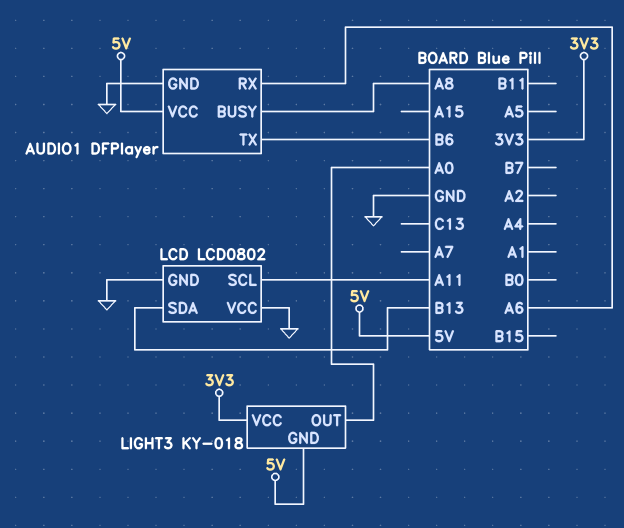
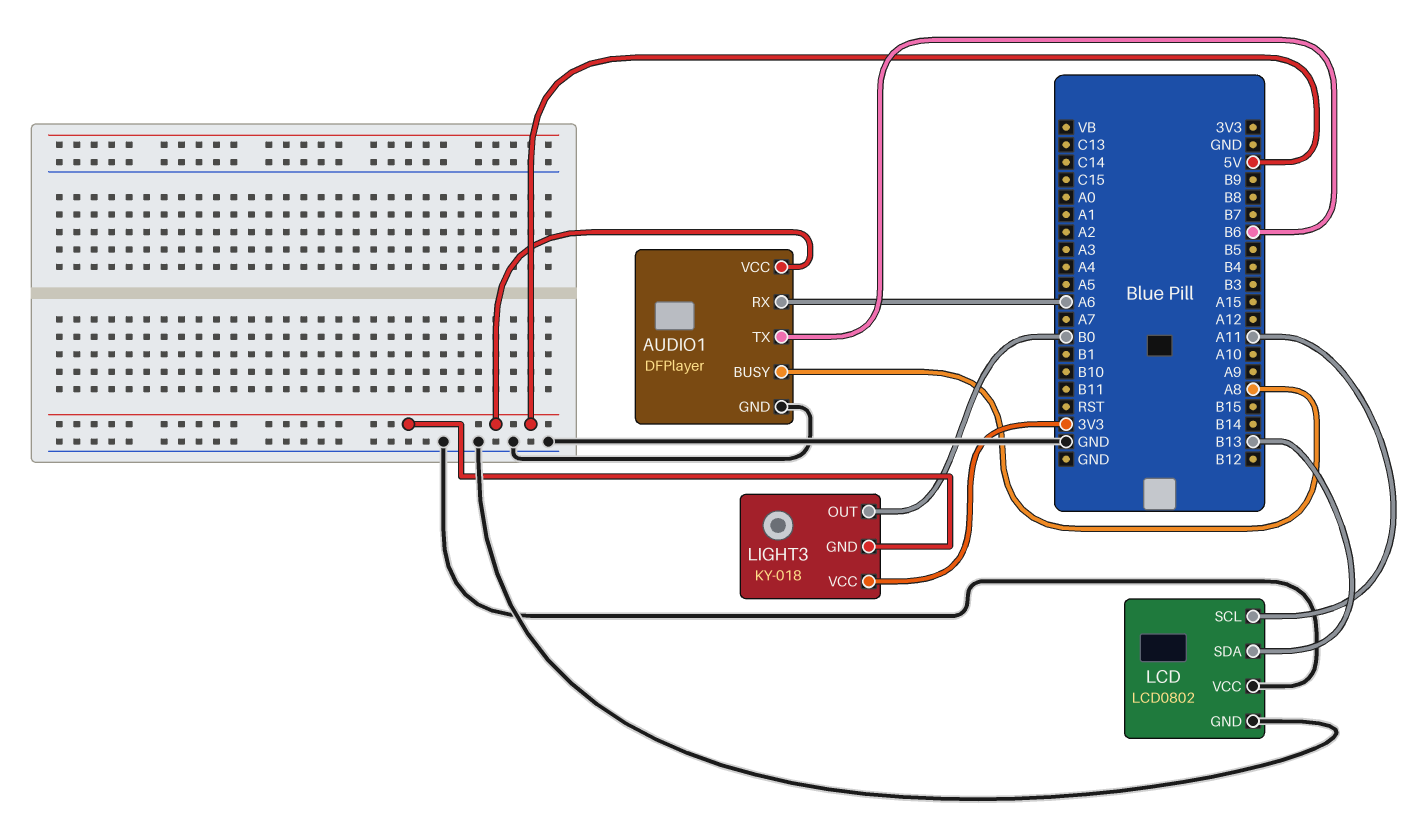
LIGHT3 pin OUT: A0 -> B0

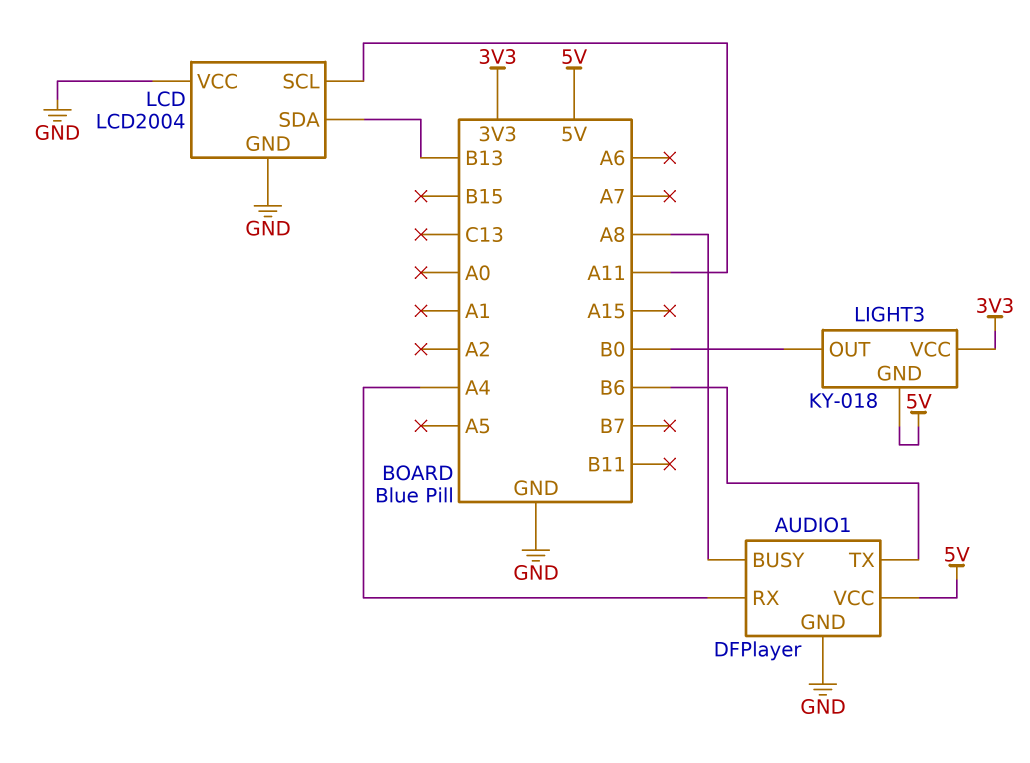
AUDIO1 pin RX: A6 -> A4
LCD: LCD0802 -> LCD2004

